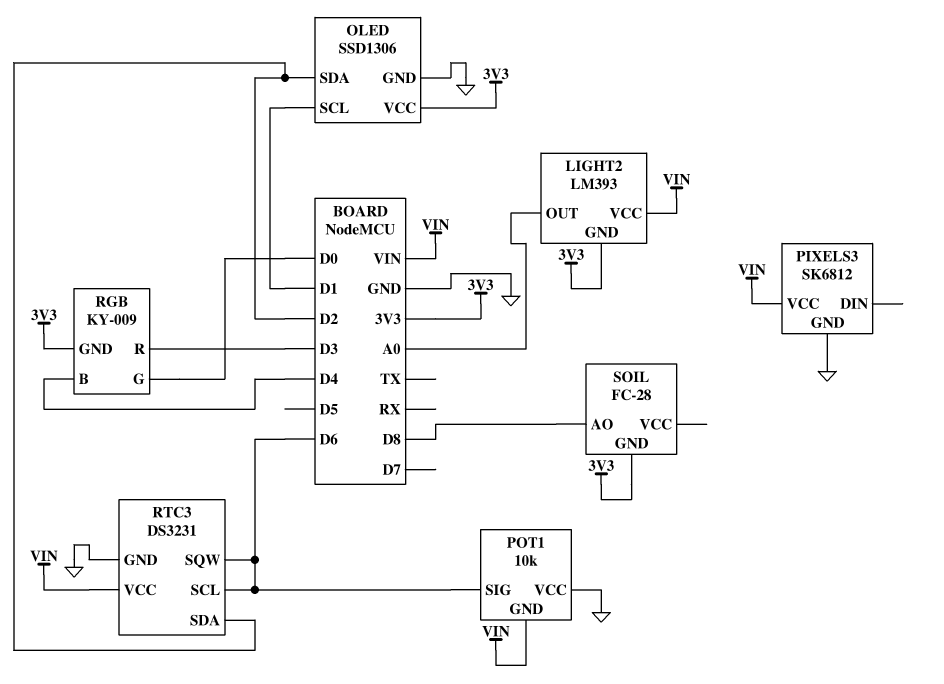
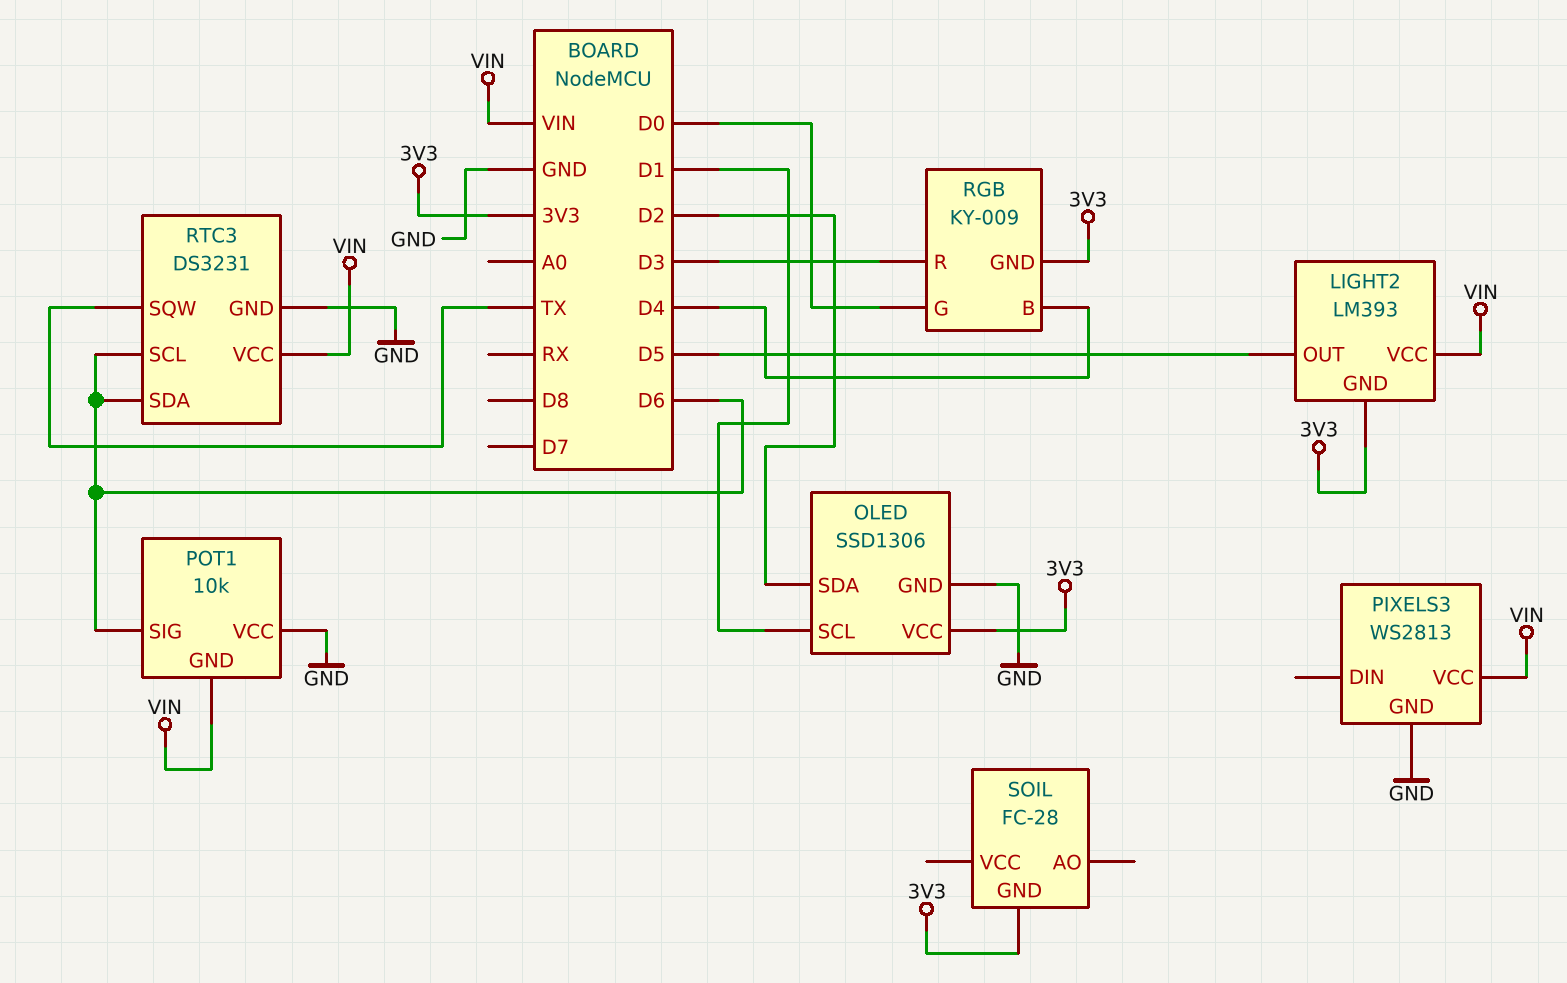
LIGHT2 pin OUT: A0 -> D5
PIXELS3: SK6812 -> WS2813
RTC3 pin SDA: D2 -> D6
RTC3 pin SQW: D6 -> TX
SOIL pin AO: D8 -> none

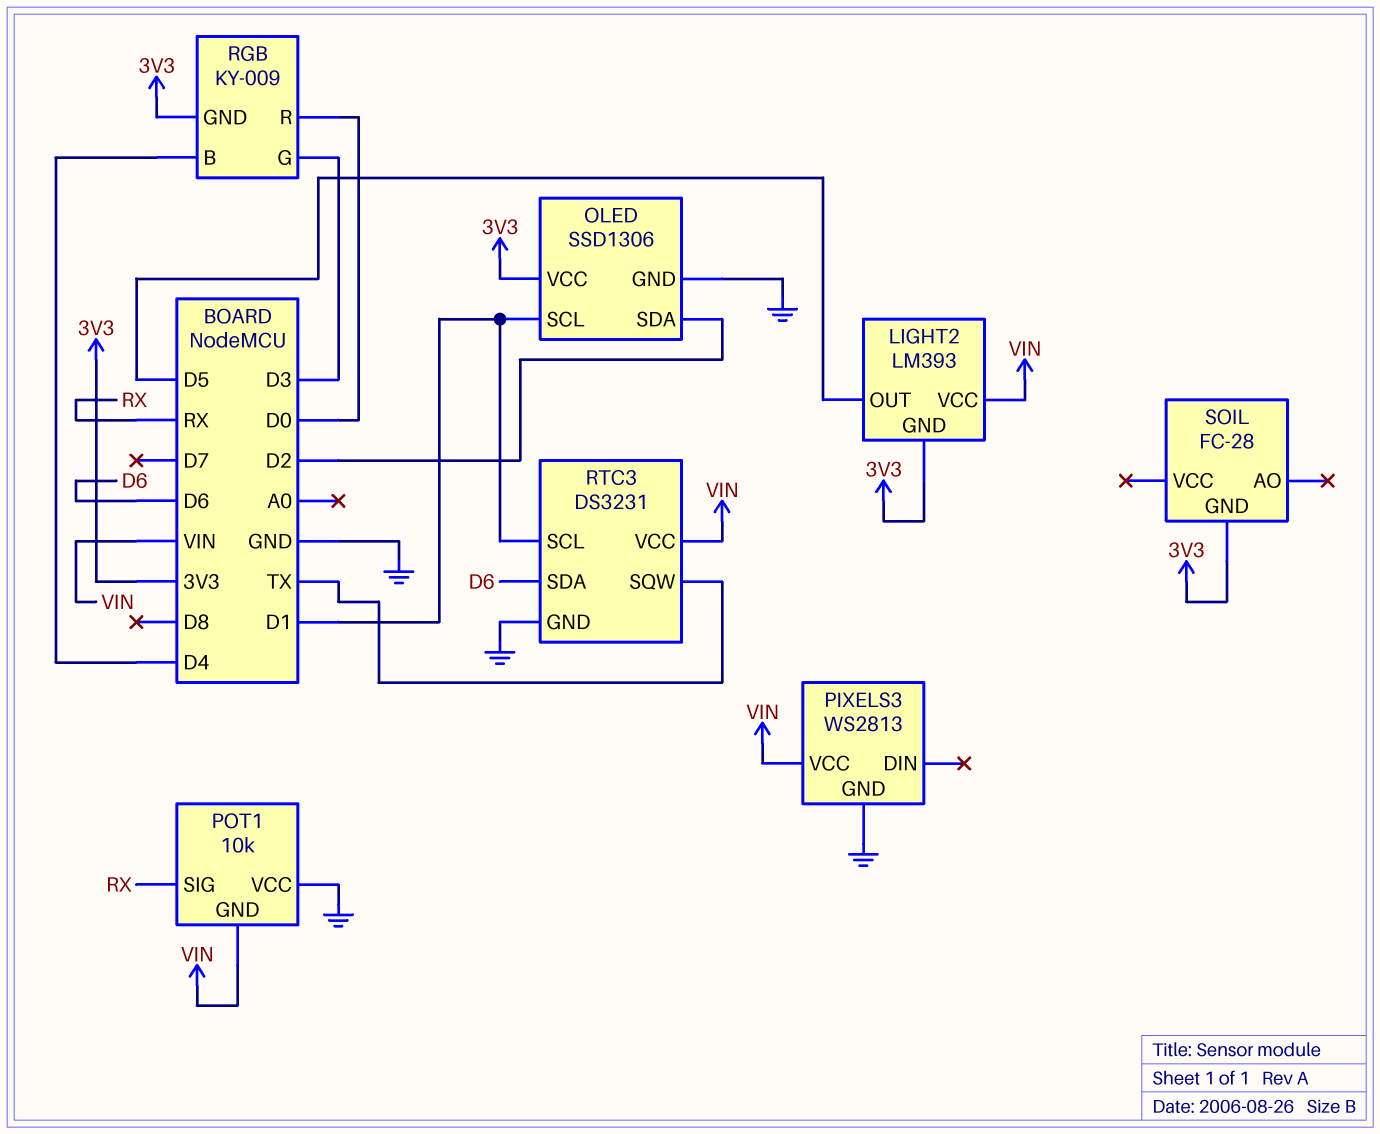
POT1 pin SIG: D6 -> RX
RGB pin G: D0 -> D3
RGB pin R: D3 -> D0
RTC3 pin SCL: D6 -> D1

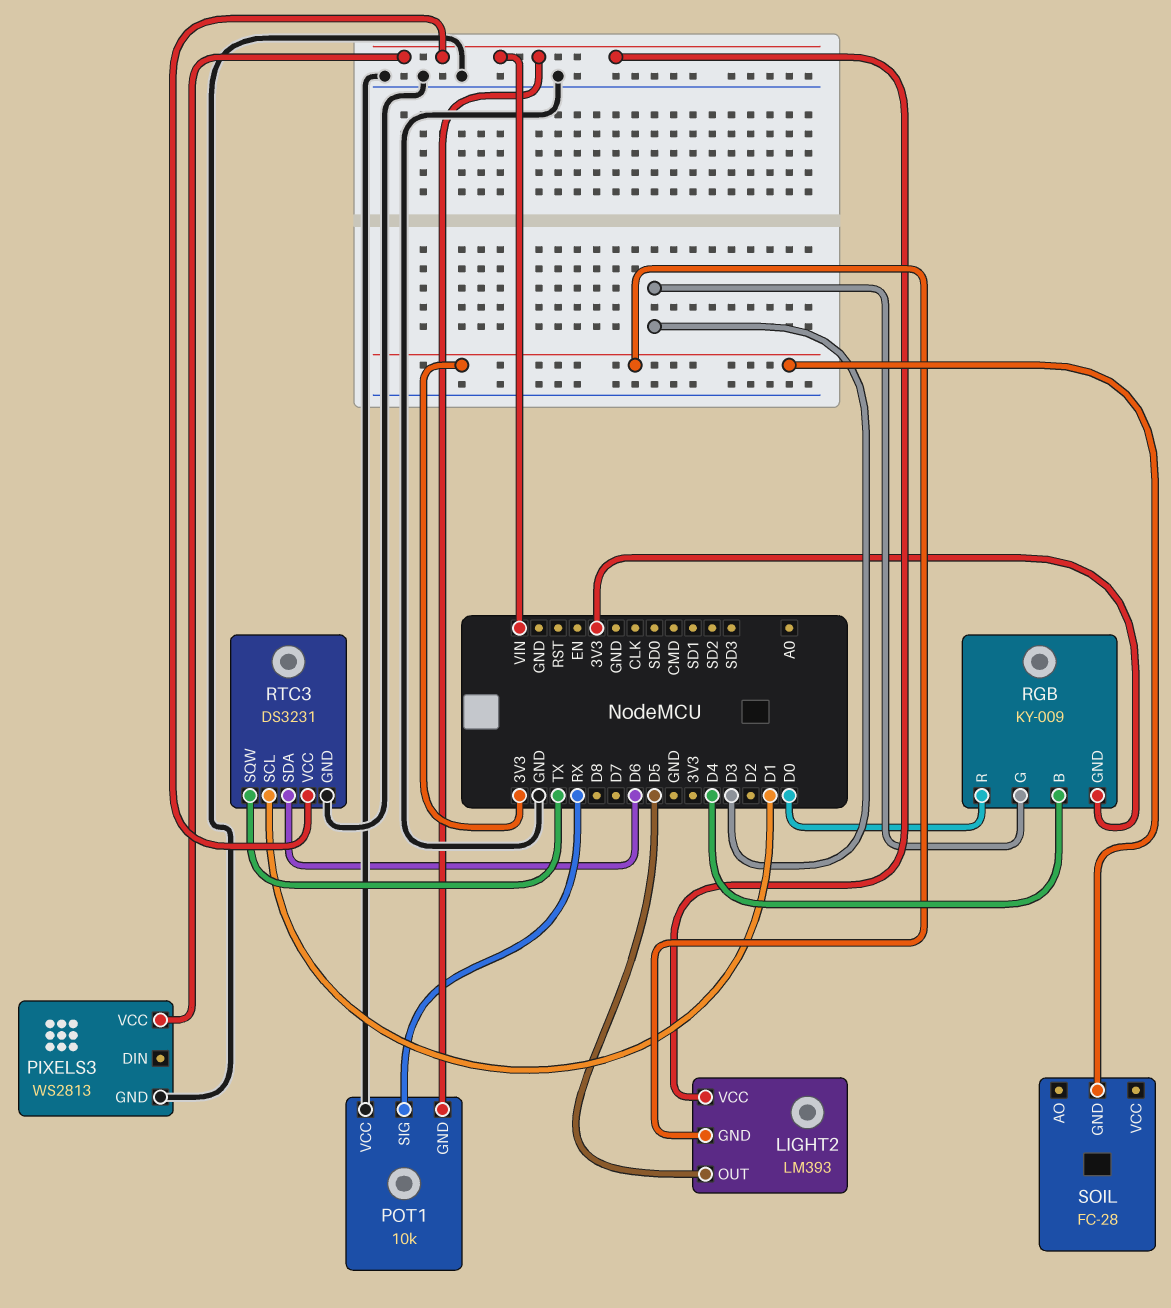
OLED: SSD1306 -> none
OLED pin GND: GND -> none
OLED pin SCL: D1 -> none
OLED pin SDA: D2 -> none
OLED pin VCC: 3V3 -> none

